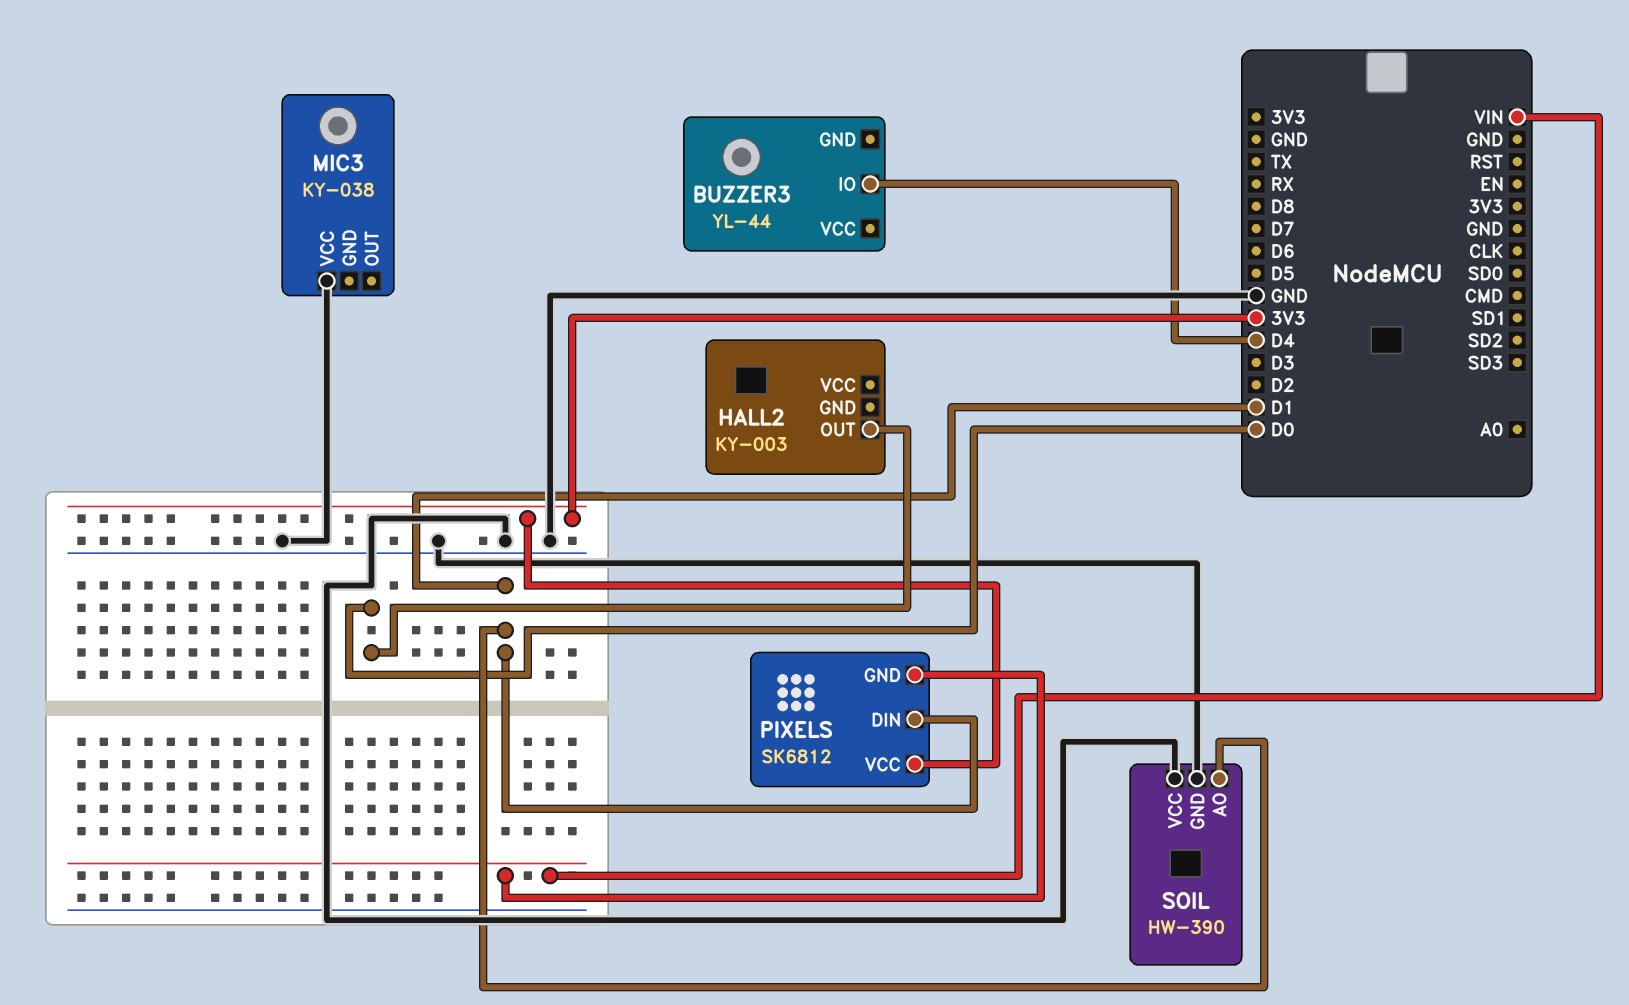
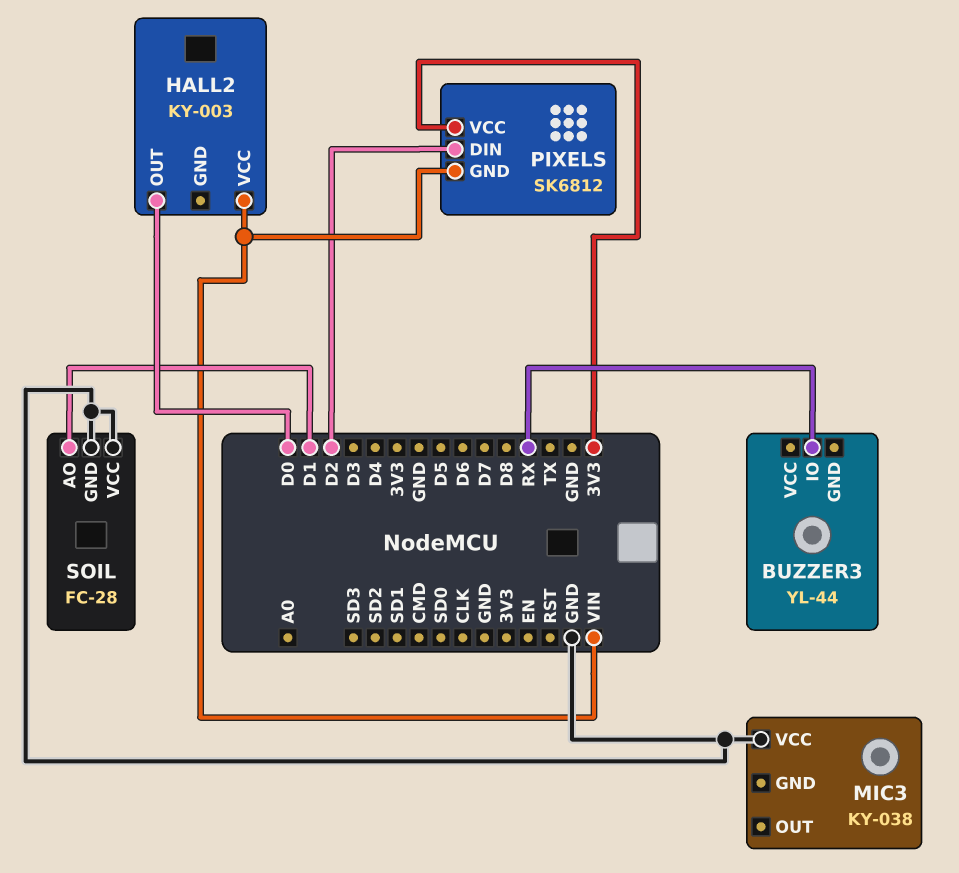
BUZZER3 pin IO: D4 -> RX
HALL2 pin VCC: none -> VIN
PIXELS pin DIN: D1 -> D2
SOIL: HW-390 -> FC-28

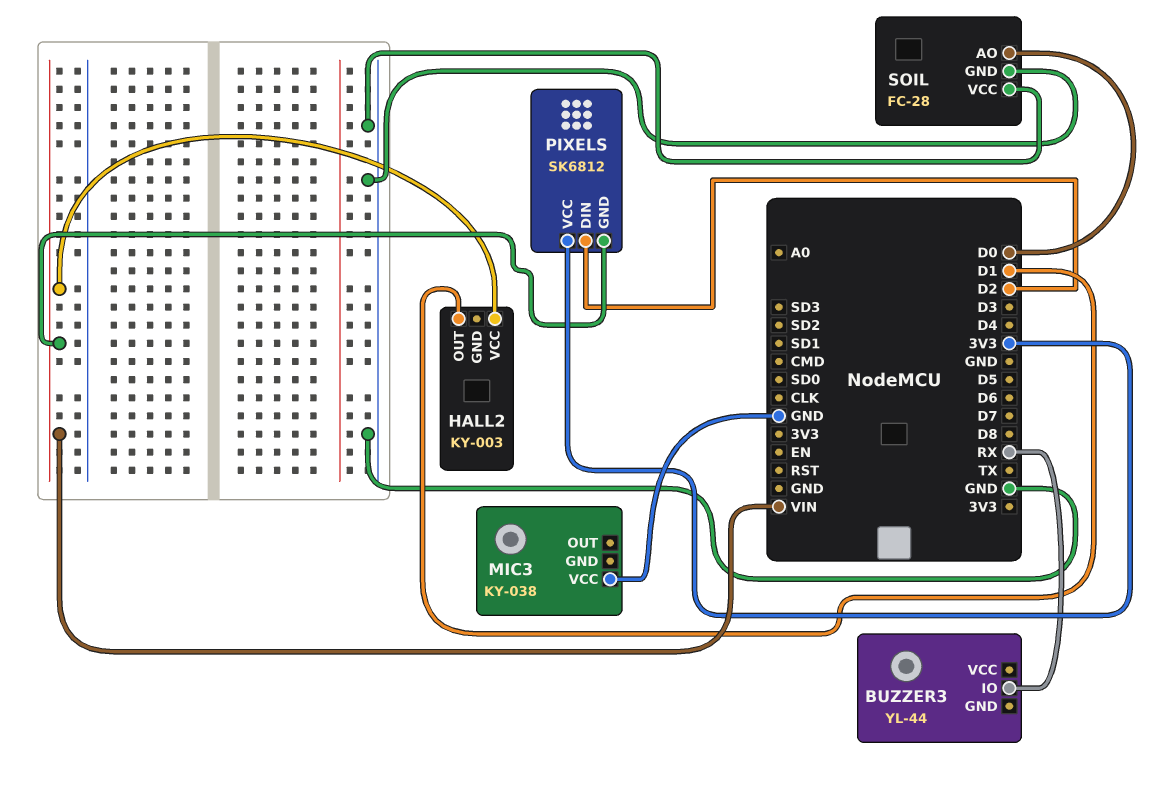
HALL2 pin OUT: D0 -> D1
SOIL pin AO: D1 -> D0

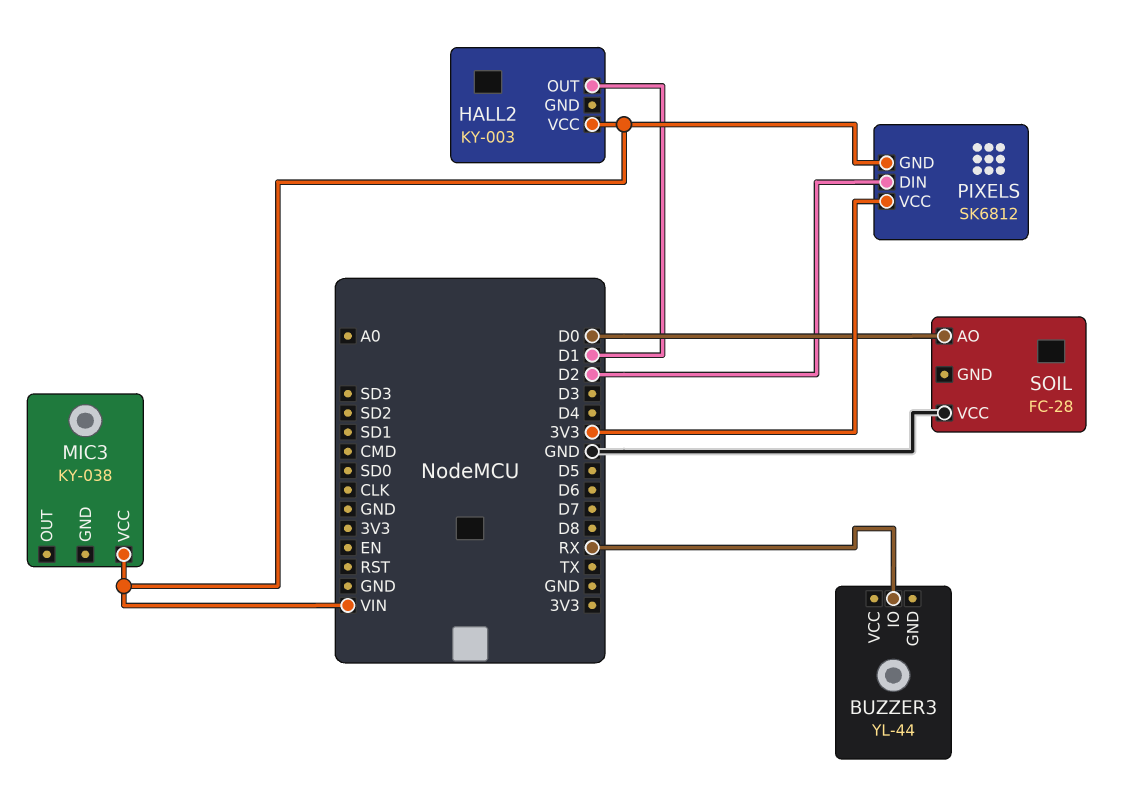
MIC3 pin VCC: GND -> VIN
SOIL pin GND: GND -> none

